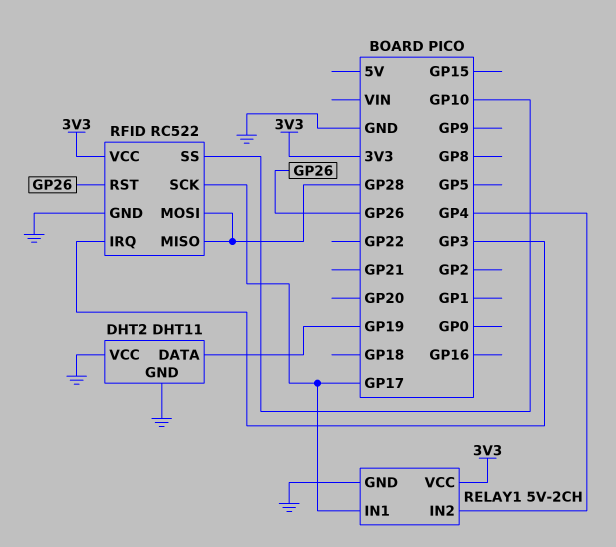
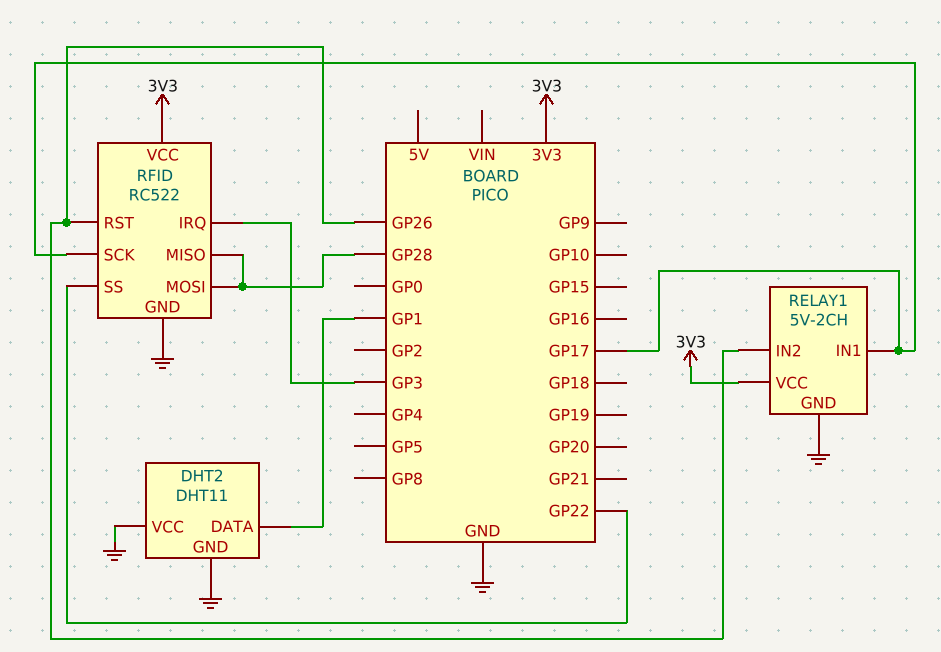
DHT2 pin DATA: GP19 -> GP1
RELAY1 pin IN2: GP4 -> GP26
RFID pin SS: GP10 -> GP22

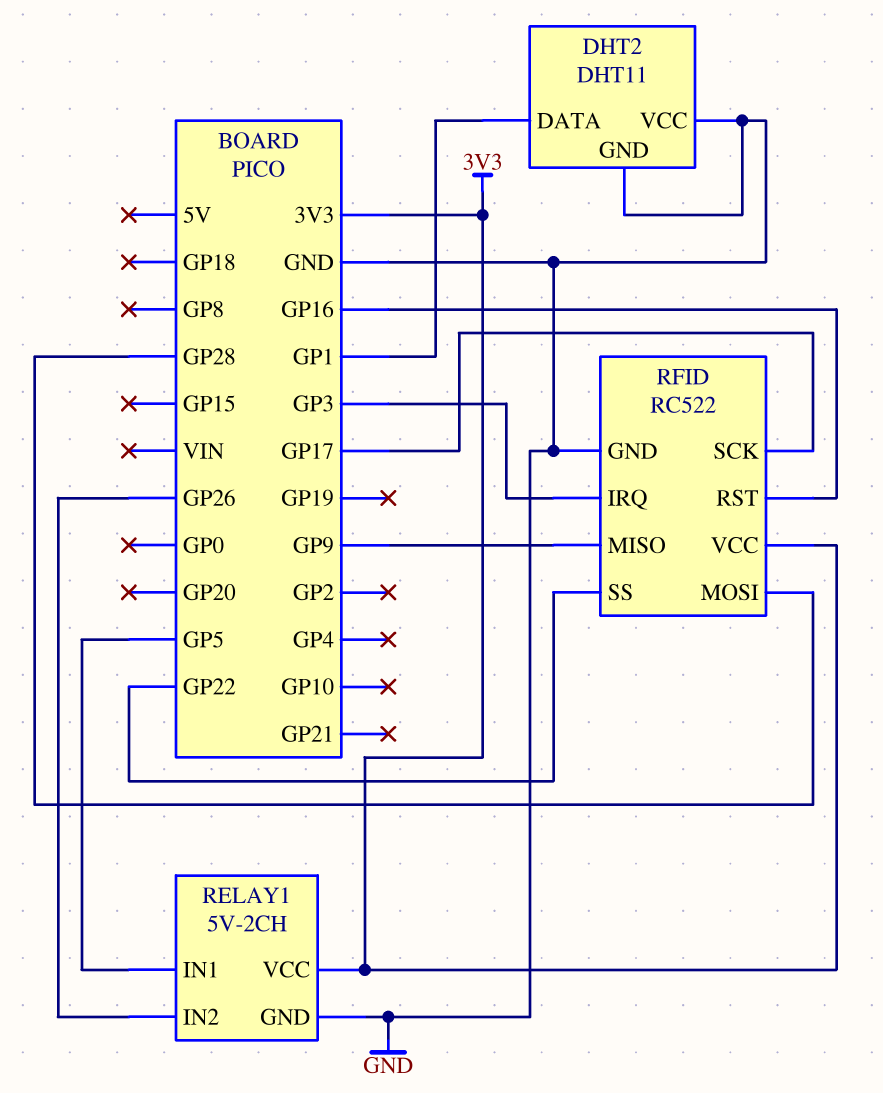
RELAY1 pin IN1: GP17 -> GP5
RFID pin MISO: GP28 -> GP9
RFID pin RST: GP26 -> GP16

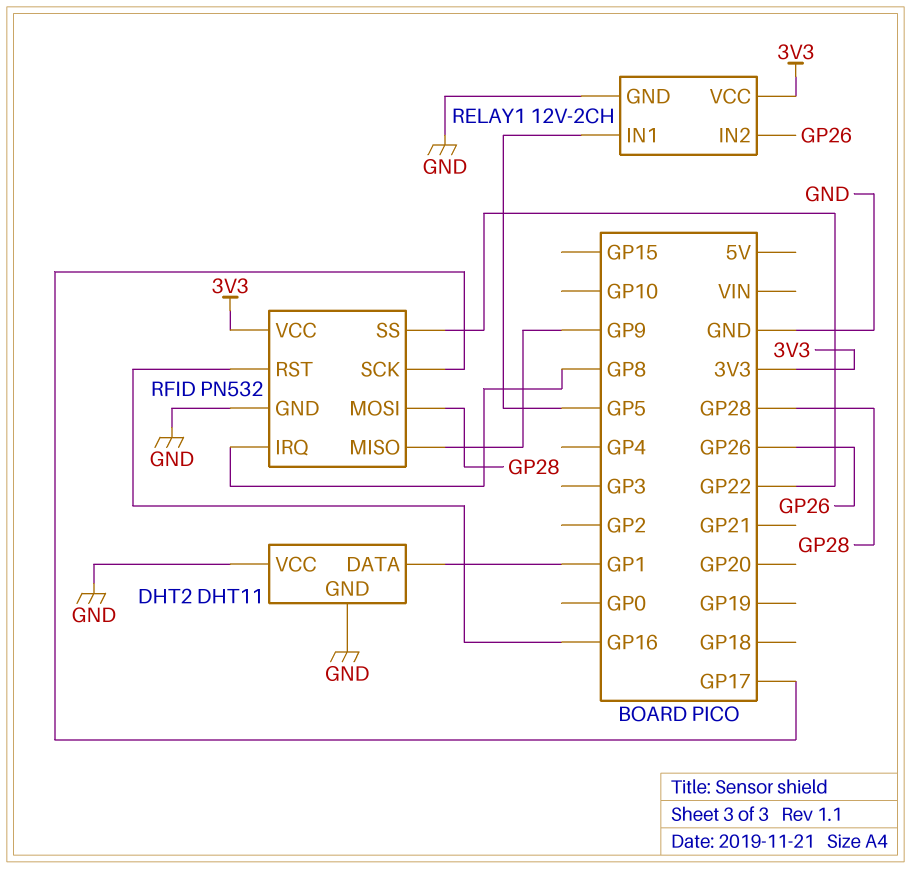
RELAY1: 5V-2CH -> 12V-2CH
RFID: RC522 -> PN532
RFID pin IRQ: GP3 -> GP8

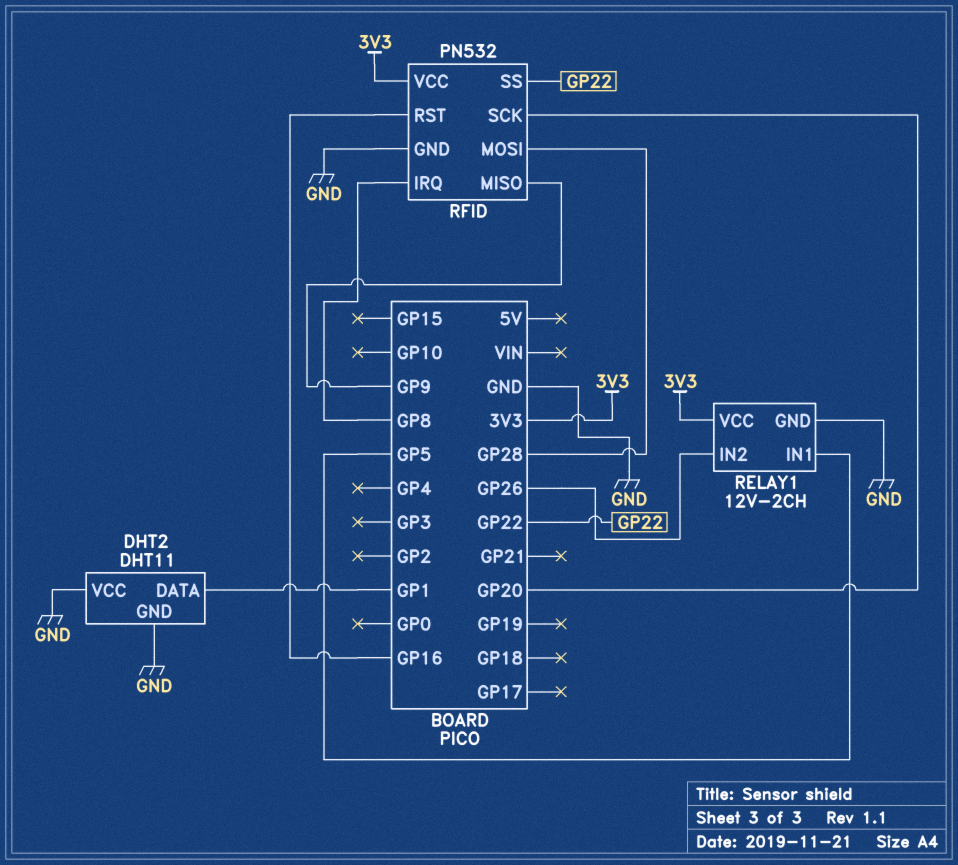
RFID pin SCK: GP17 -> GP20

